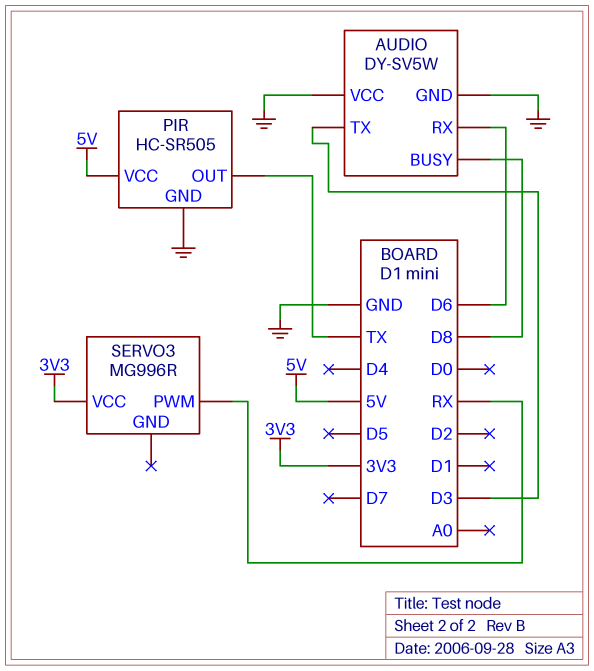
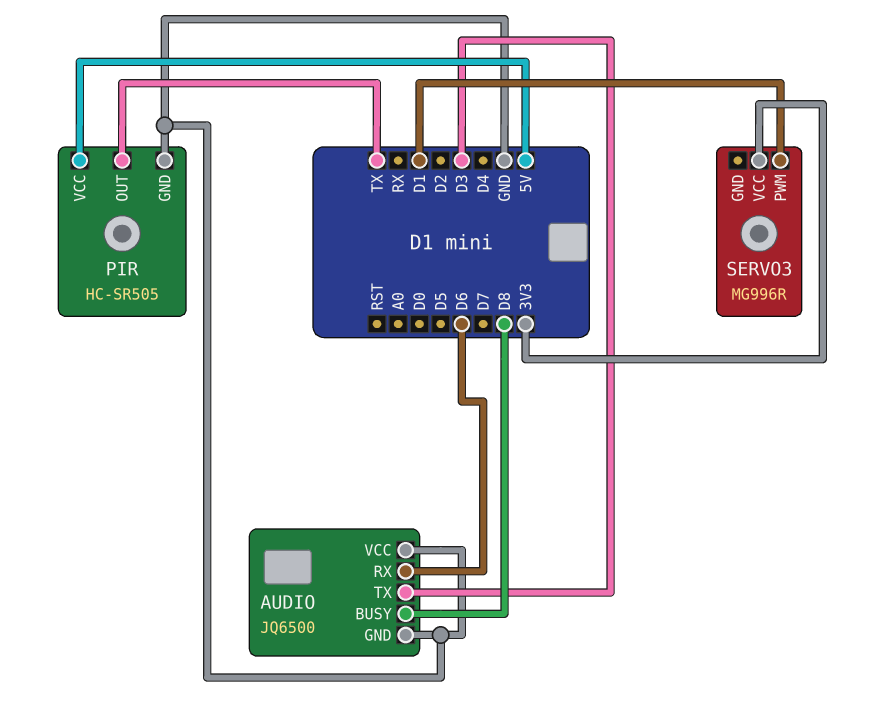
AUDIO: DY-SV5W -> JQ6500
SERVO3 pin PWM: RX -> D1

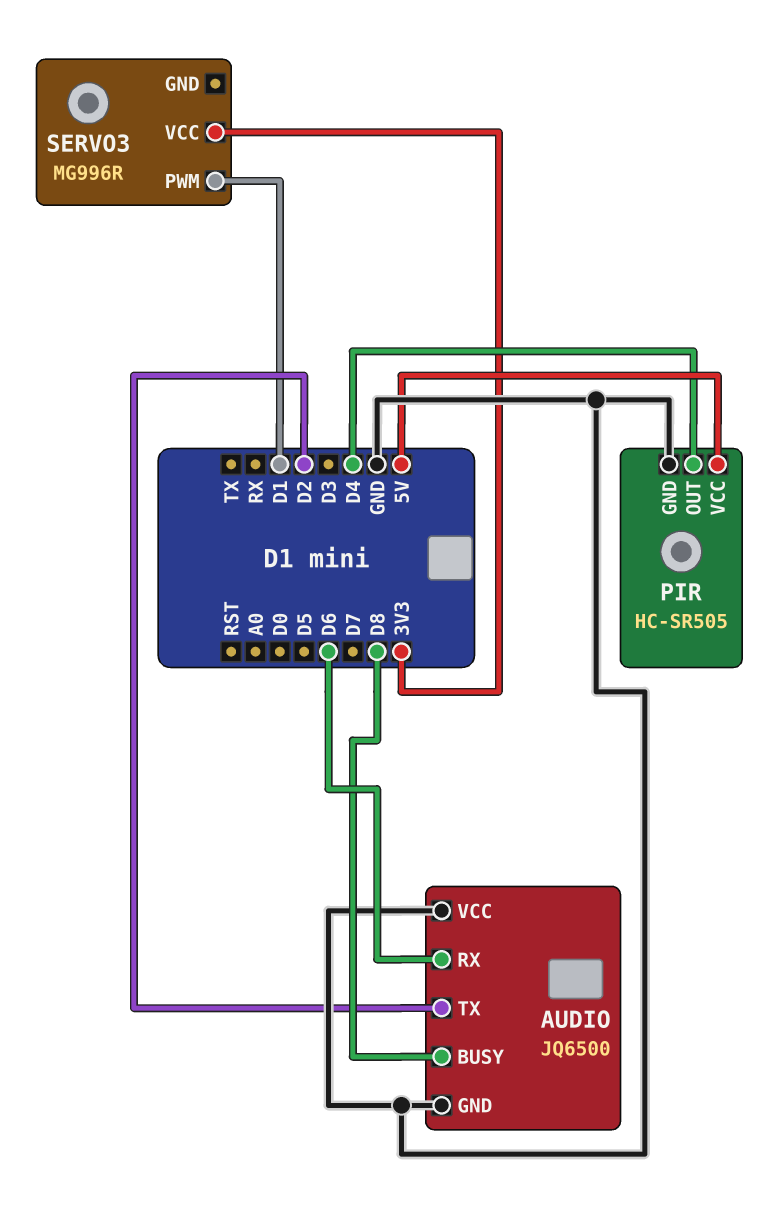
AUDIO pin TX: D3 -> D2
PIR pin OUT: TX -> D4

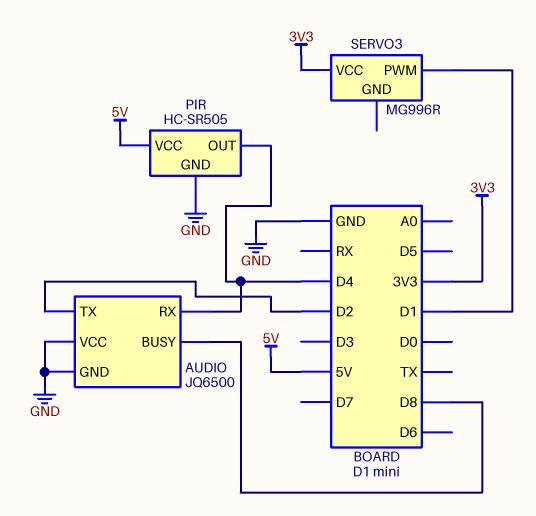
AUDIO pin RX: D6 -> D4

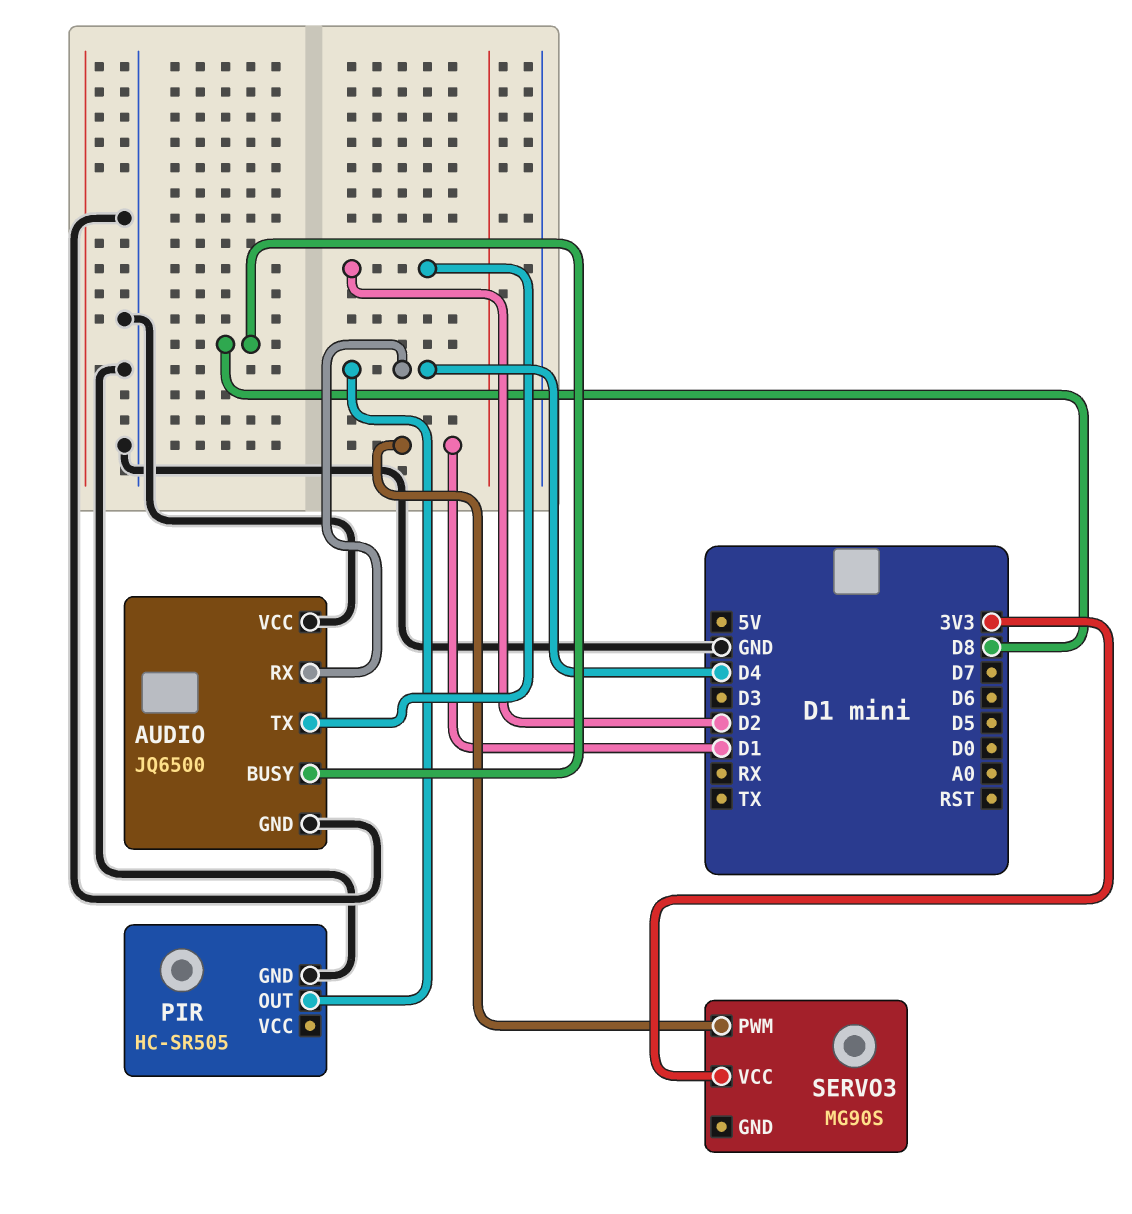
PIR pin VCC: 5V -> none
SERVO3: MG996R -> MG90S

